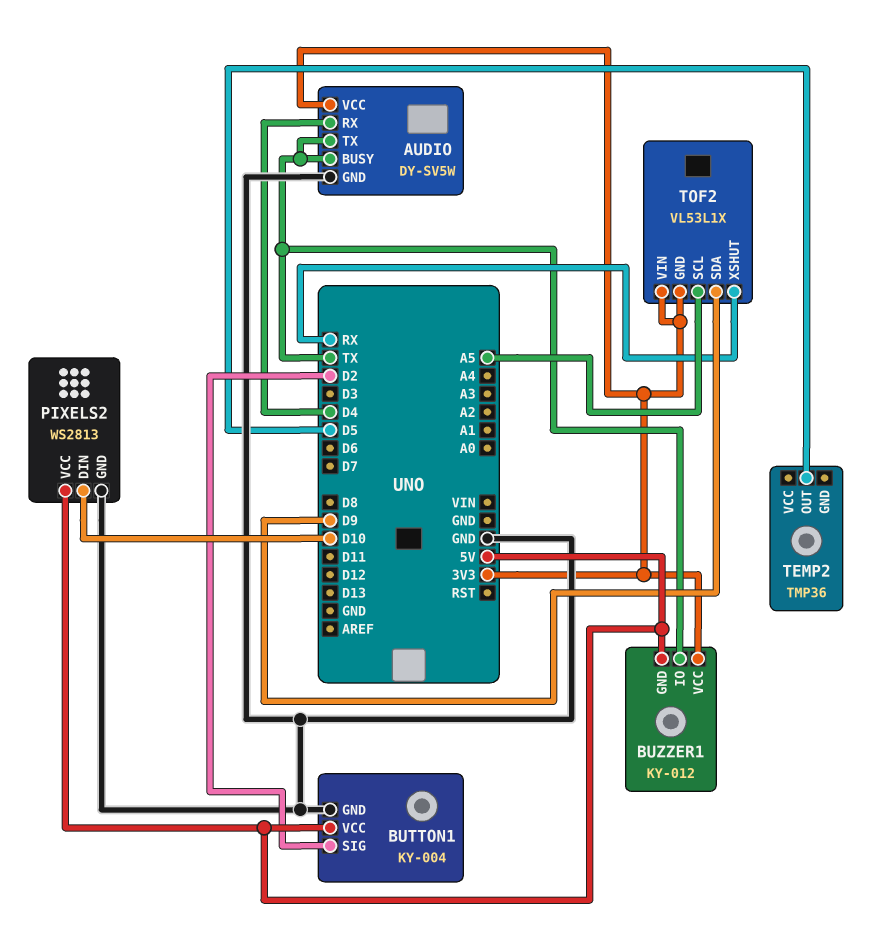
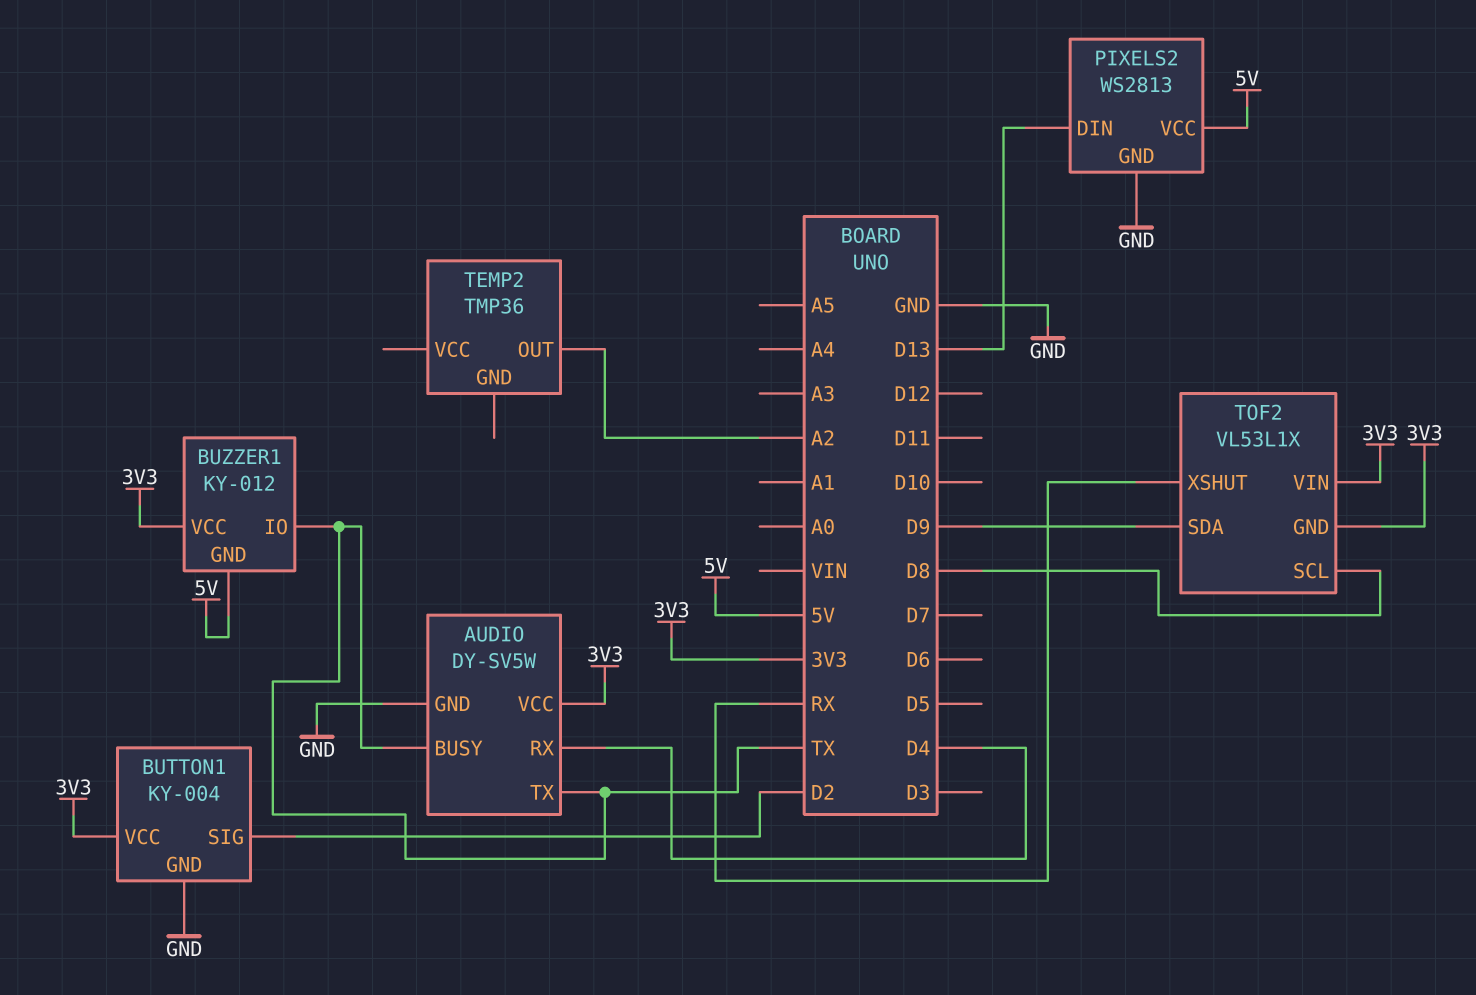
BUTTON1 pin VCC: 5V -> 3V3
PIXELS2 pin DIN: D10 -> D13
TEMP2 pin OUT: D5 -> A2
TOF2 pin SCL: A5 -> D8

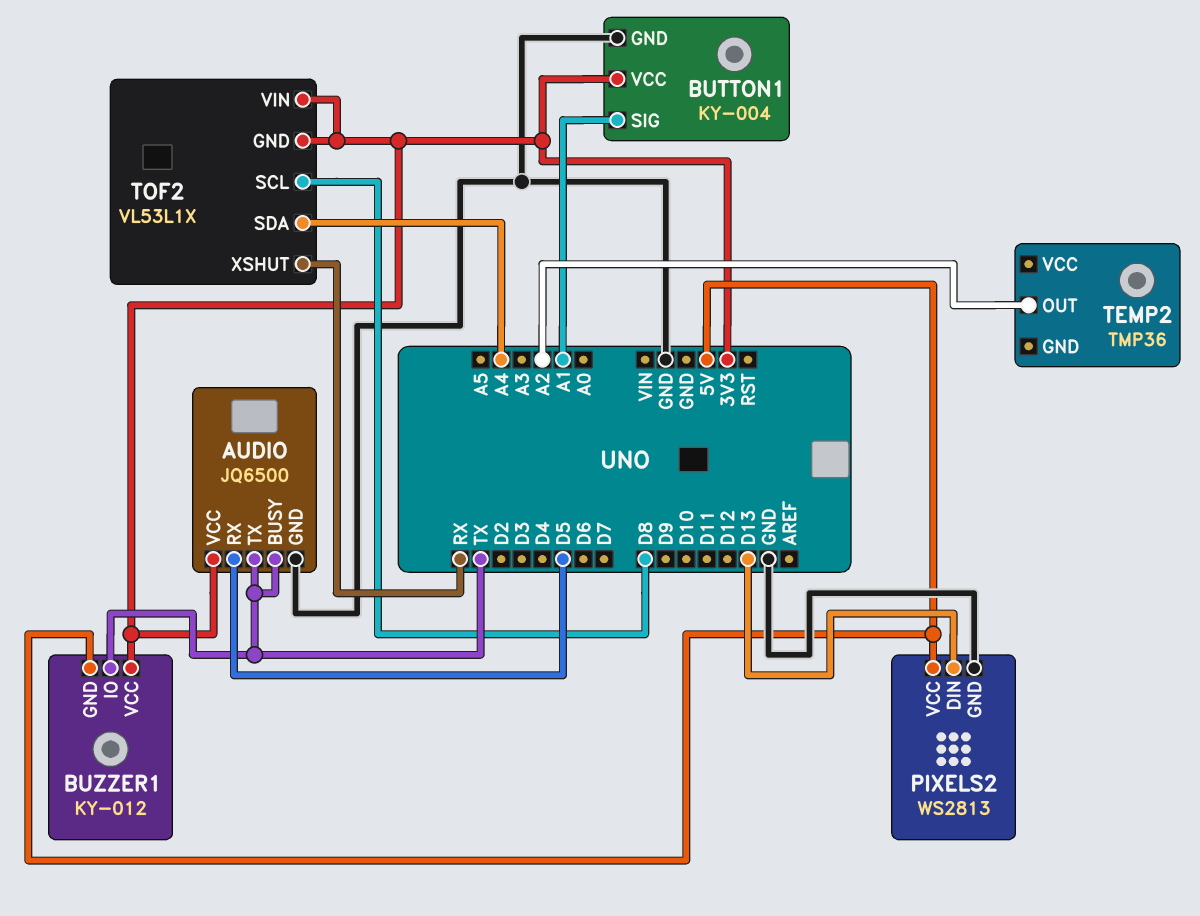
AUDIO: DY-SV5W -> JQ6500
AUDIO pin RX: D4 -> D5
BUTTON1 pin SIG: D2 -> A1
TOF2 pin SDA: D9 -> A4

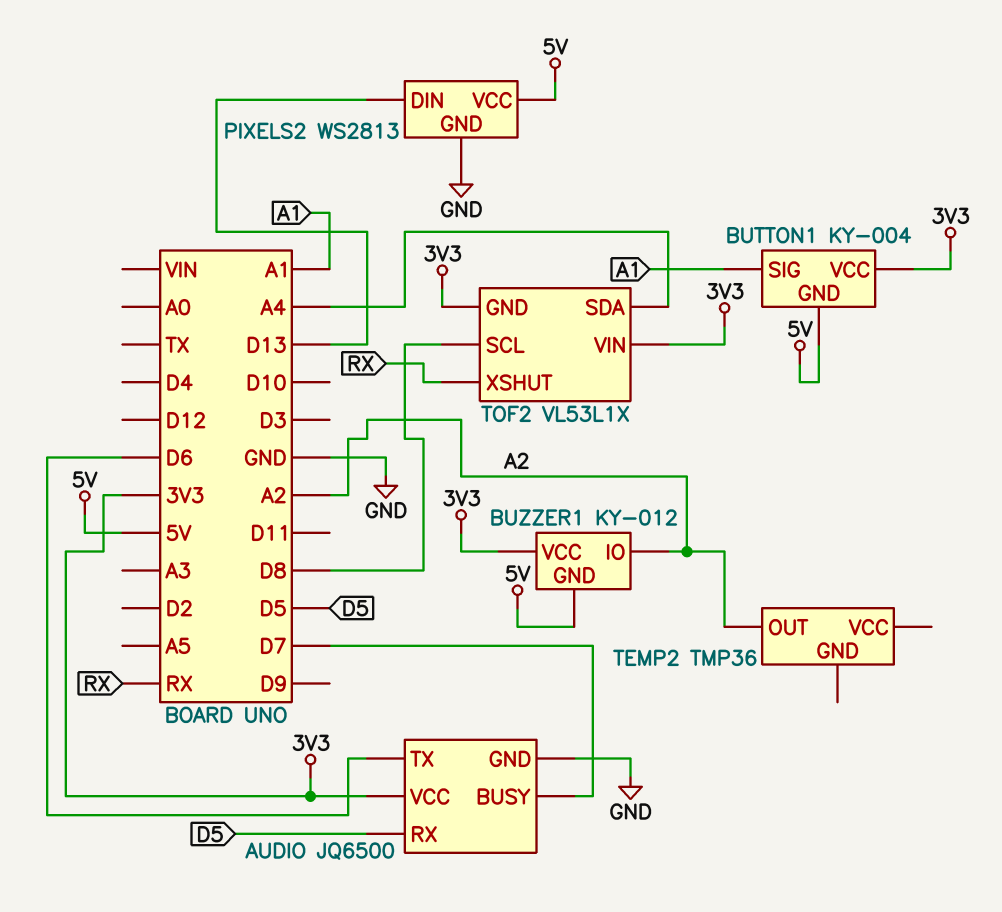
AUDIO pin BUSY: TX -> D7
AUDIO pin TX: TX -> D6
BUTTON1 pin GND: GND -> 5V
BUZZER1 pin IO: TX -> A2

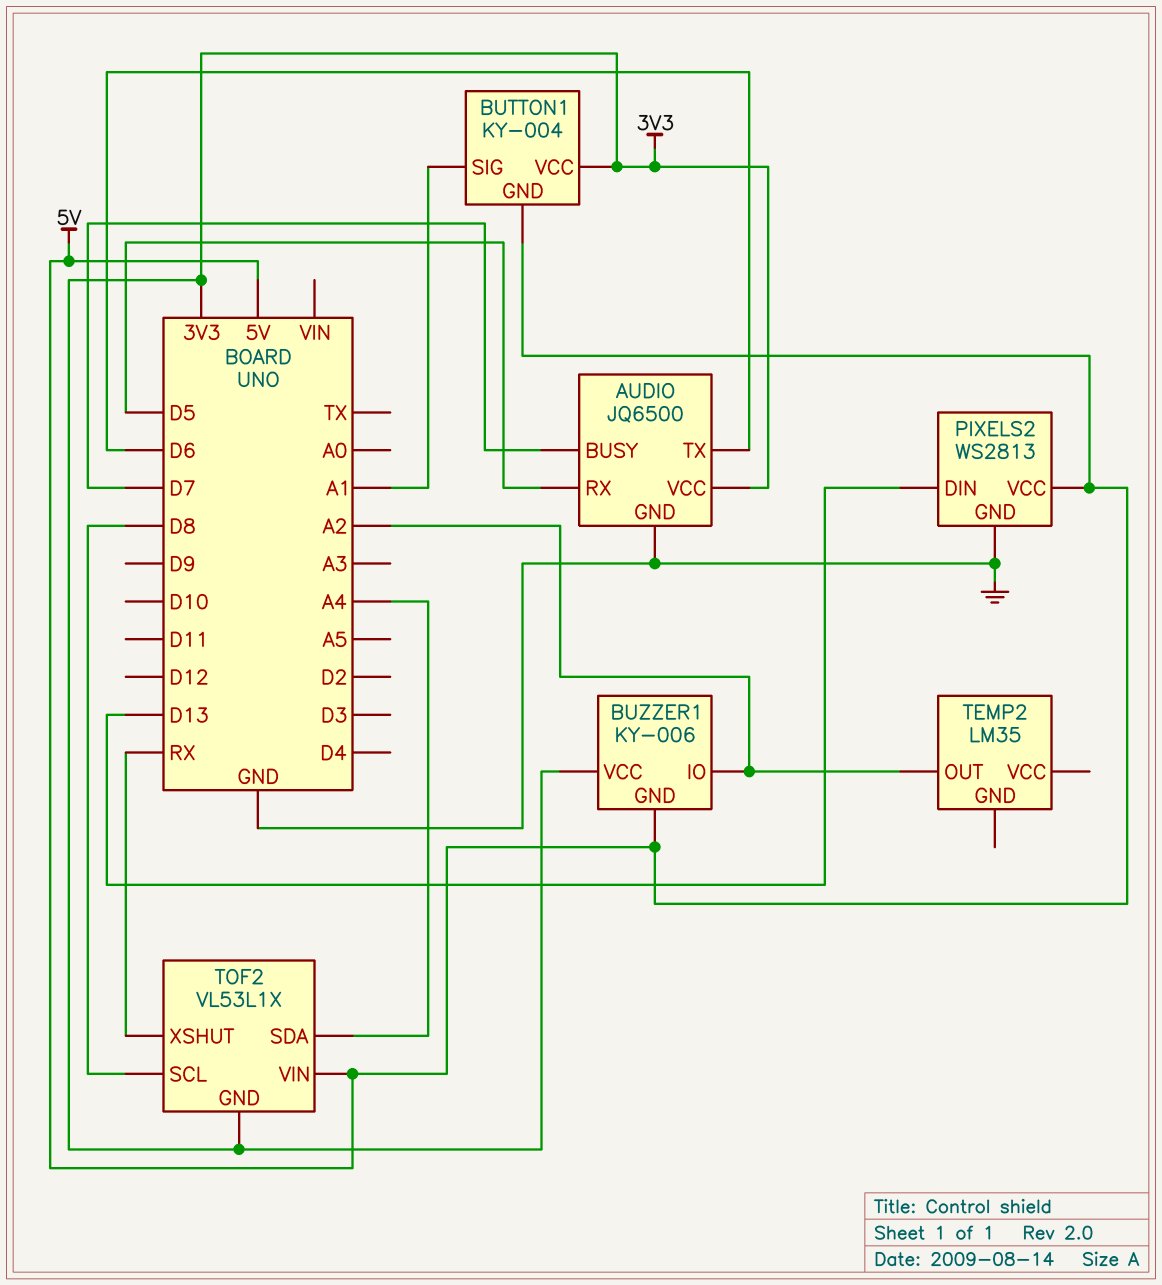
BUZZER1: KY-012 -> KY-006
TEMP2: TMP36 -> LM35
TOF2 pin VIN: 3V3 -> 5V

